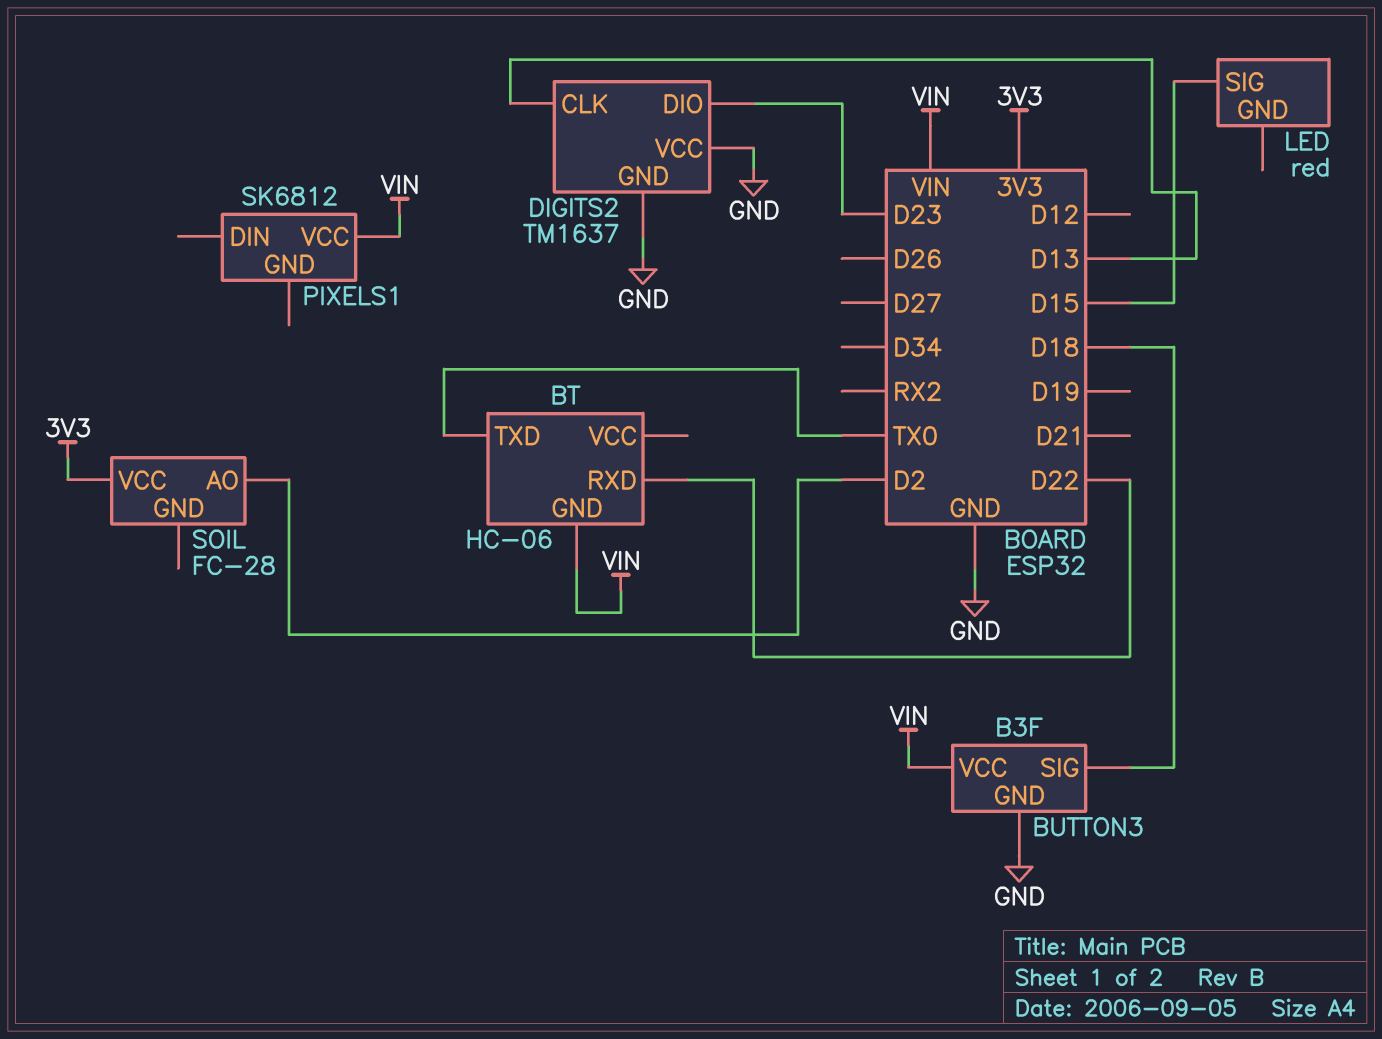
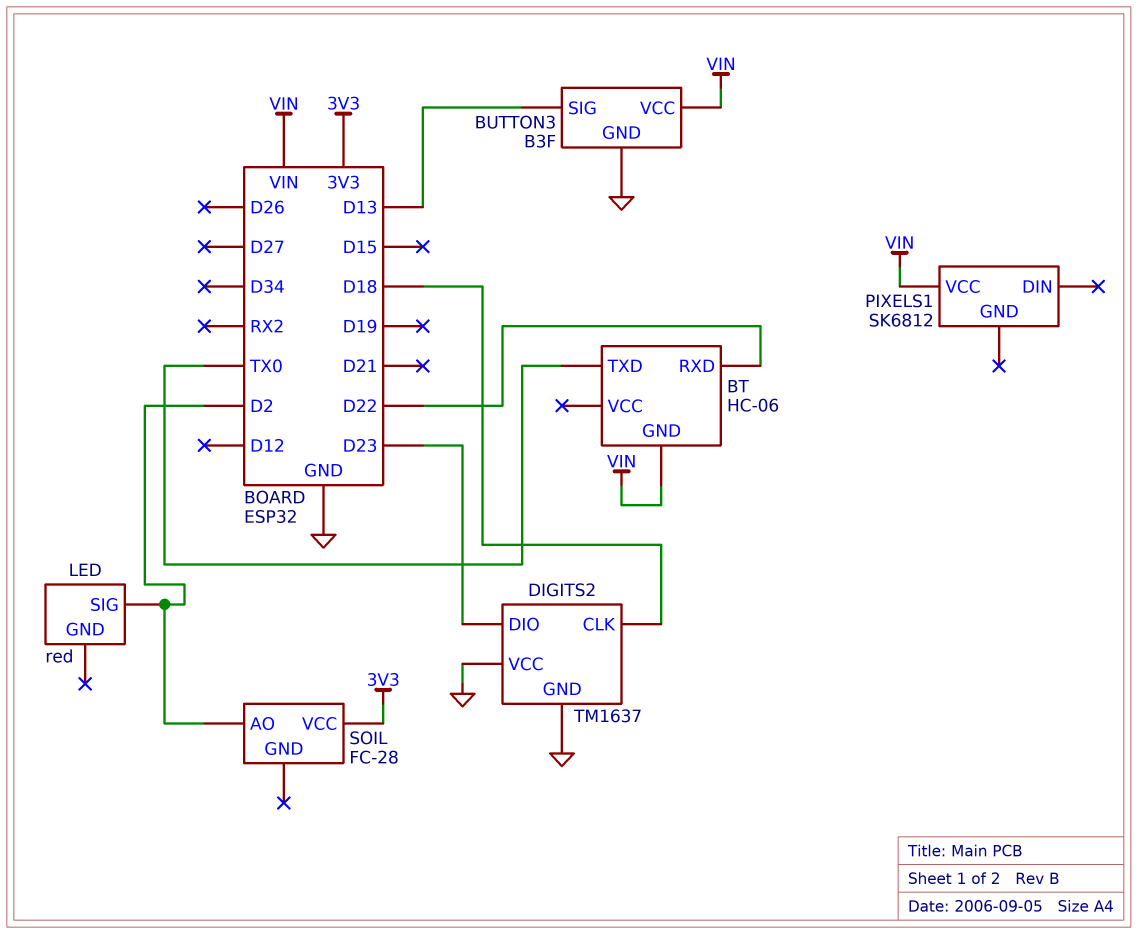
BUTTON3 pin SIG: D18 -> D13
DIGITS2 pin CLK: D13 -> D18
LED pin SIG: D15 -> D2

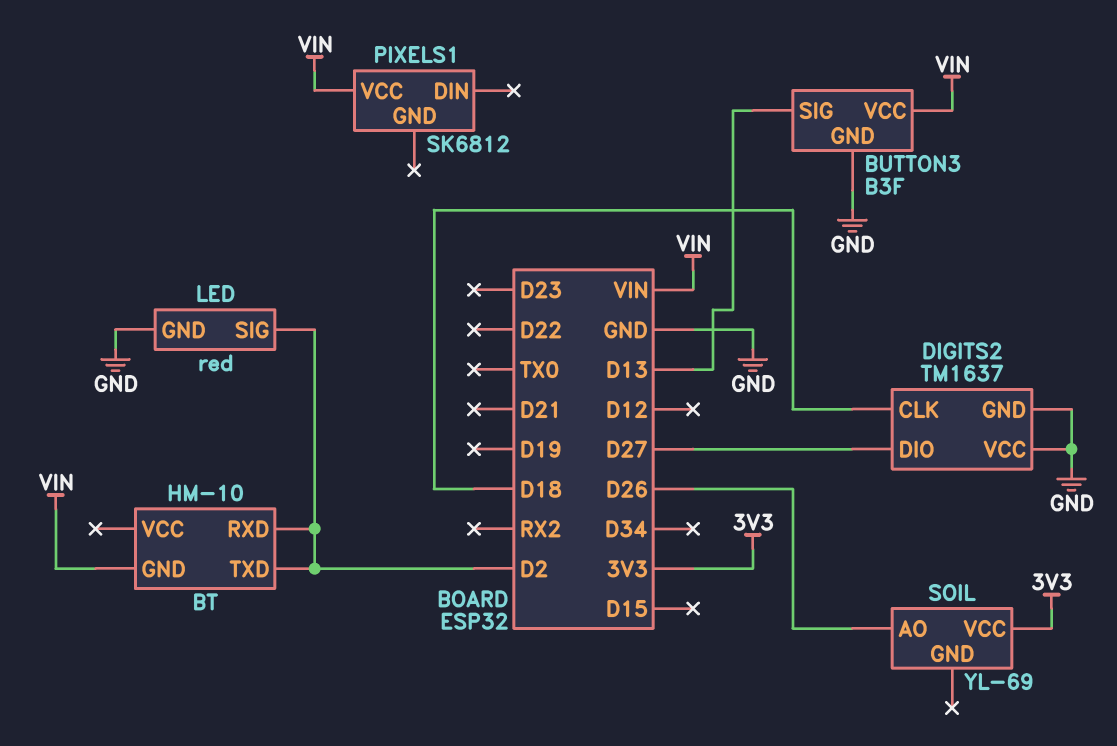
BT: HC-06 -> HM-10
BT pin RXD: D22 -> D2
BT pin TXD: TX0 -> D2
DIGITS2 pin DIO: D23 -> D27
LED pin GND: none -> GND
SOIL: FC-28 -> YL-69
SOIL pin AO: D2 -> D26

